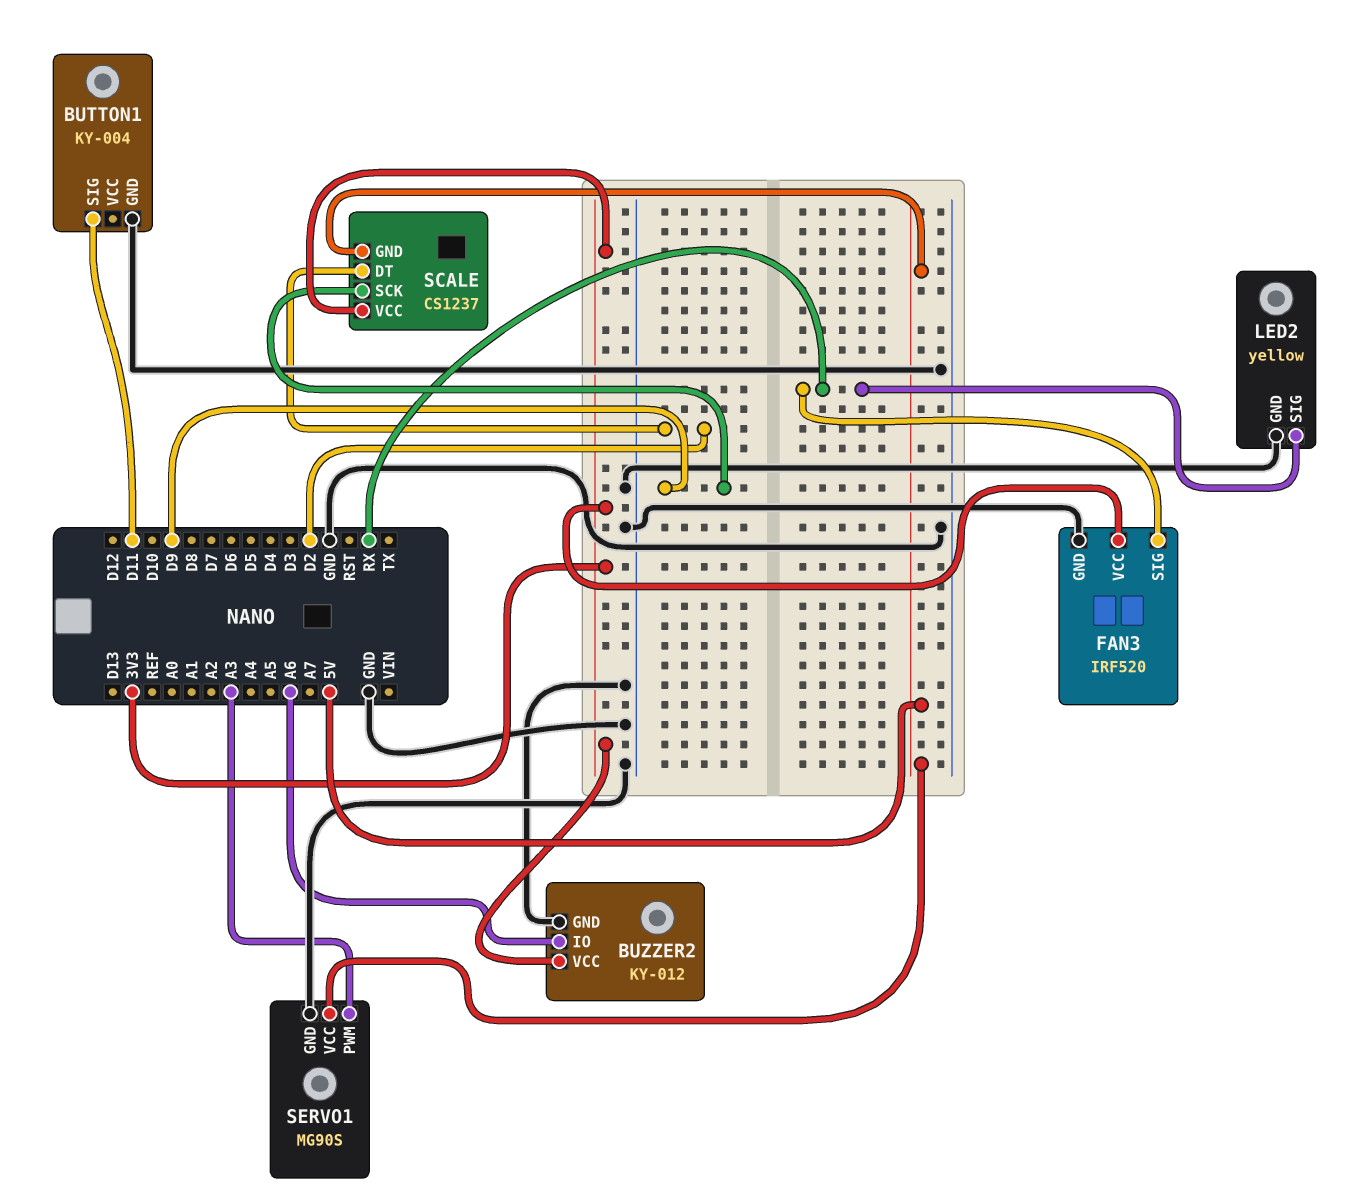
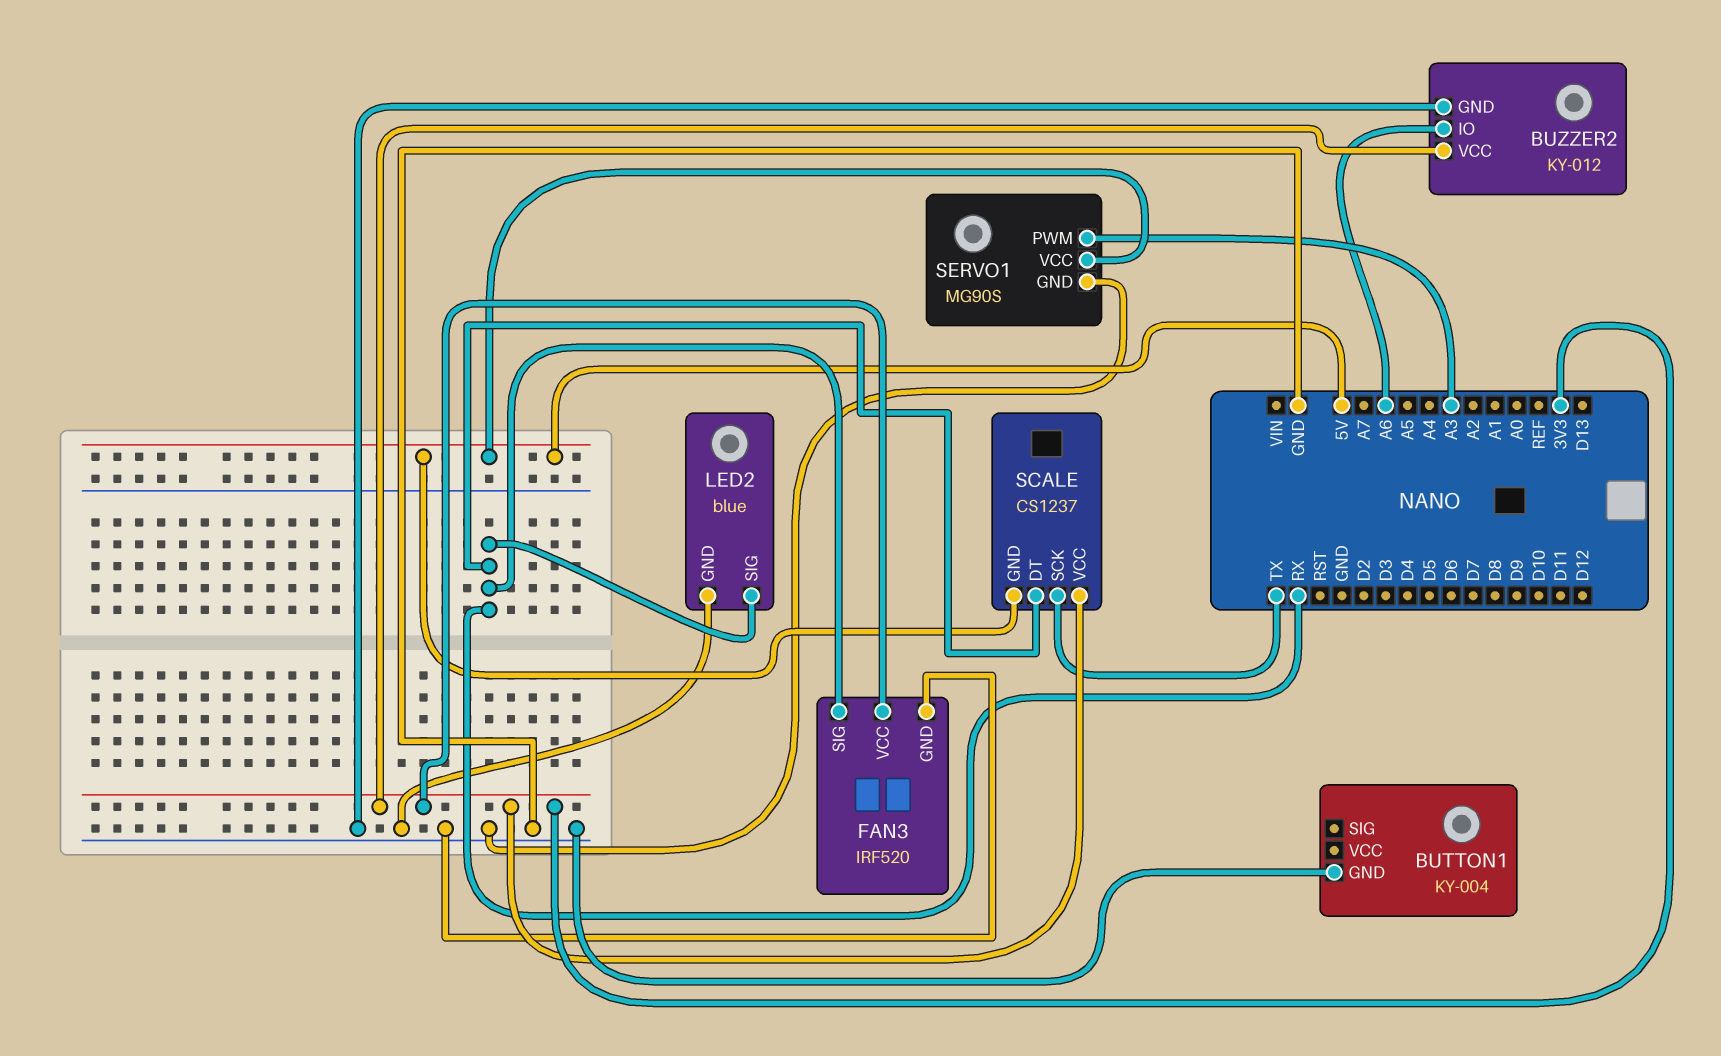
BUTTON1 pin SIG: D11 -> none
LED2: yellow -> blue
SCALE pin DT: D2 -> RX
SCALE pin SCK: D9 -> TX

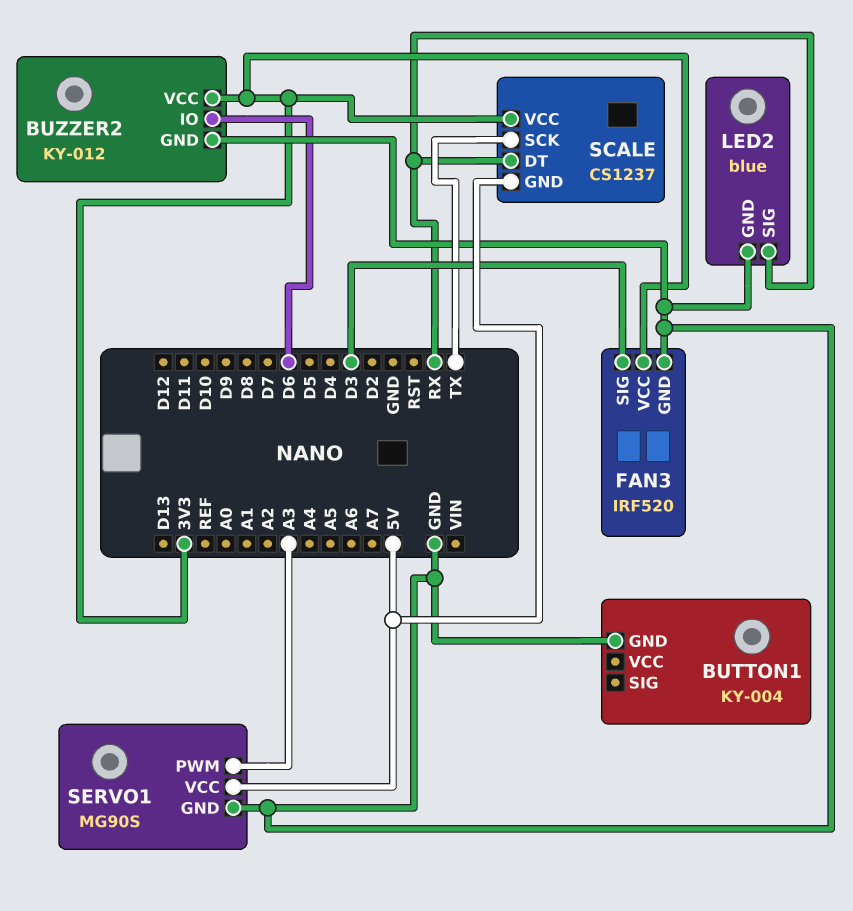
BUZZER2 pin IO: A6 -> D6
FAN3 pin SIG: RX -> D3

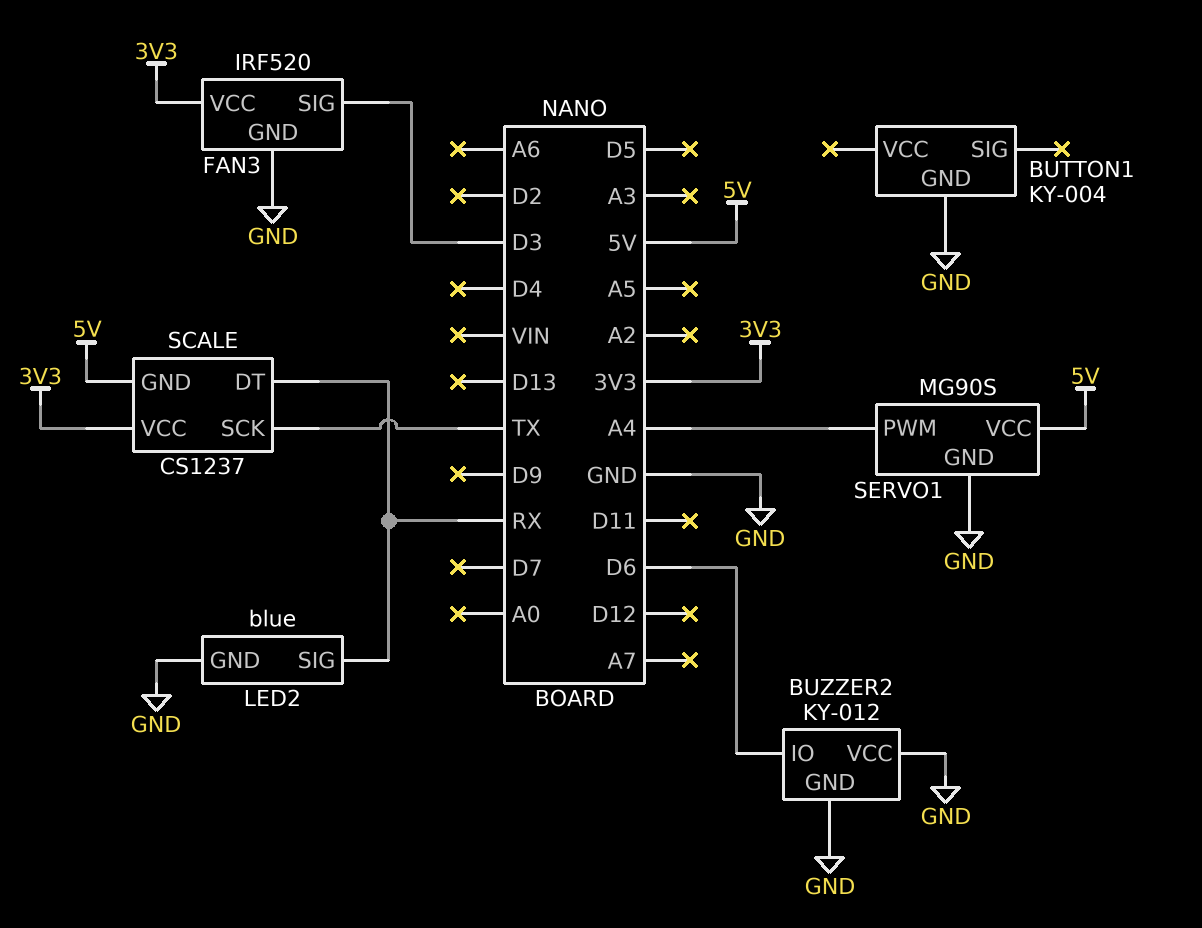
BUZZER2 pin VCC: 3V3 -> GND
SERVO1 pin PWM: A3 -> A4

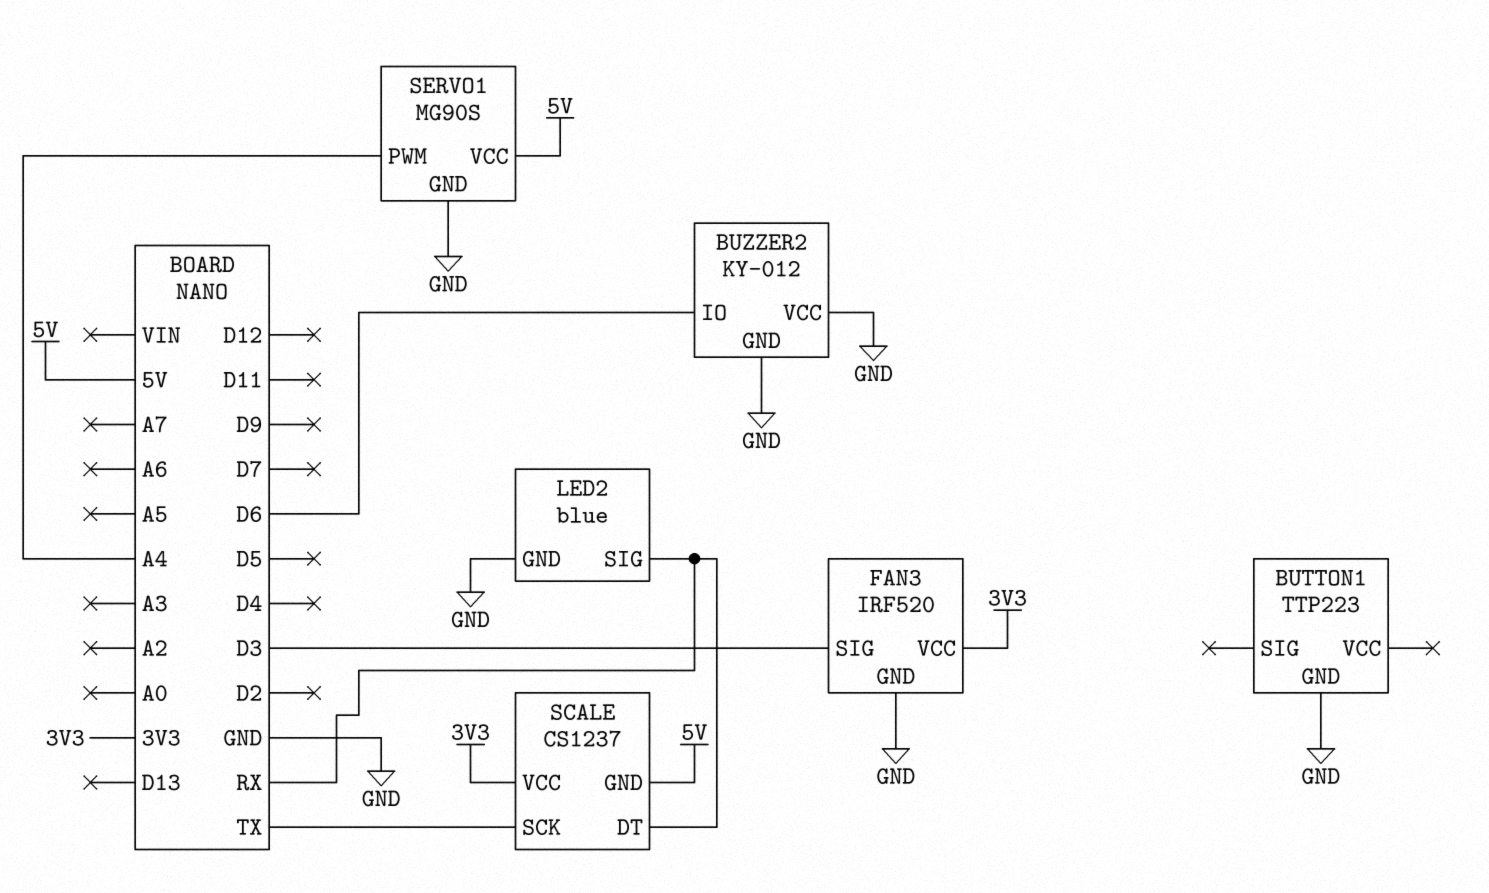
BUTTON1: KY-004 -> TTP223

